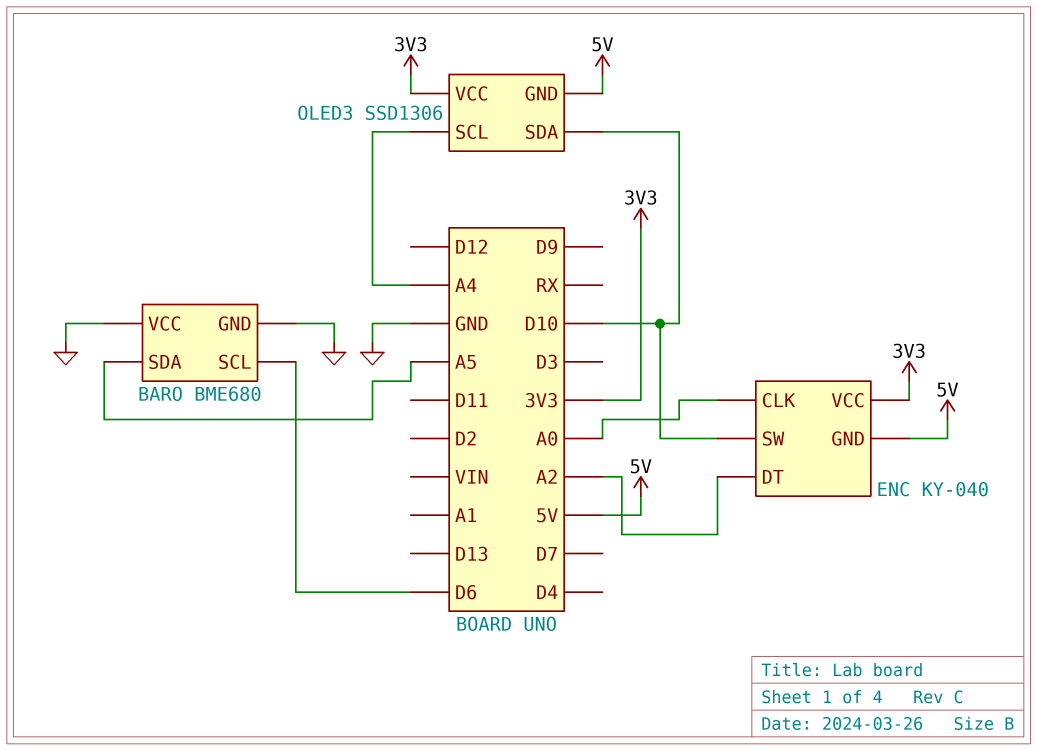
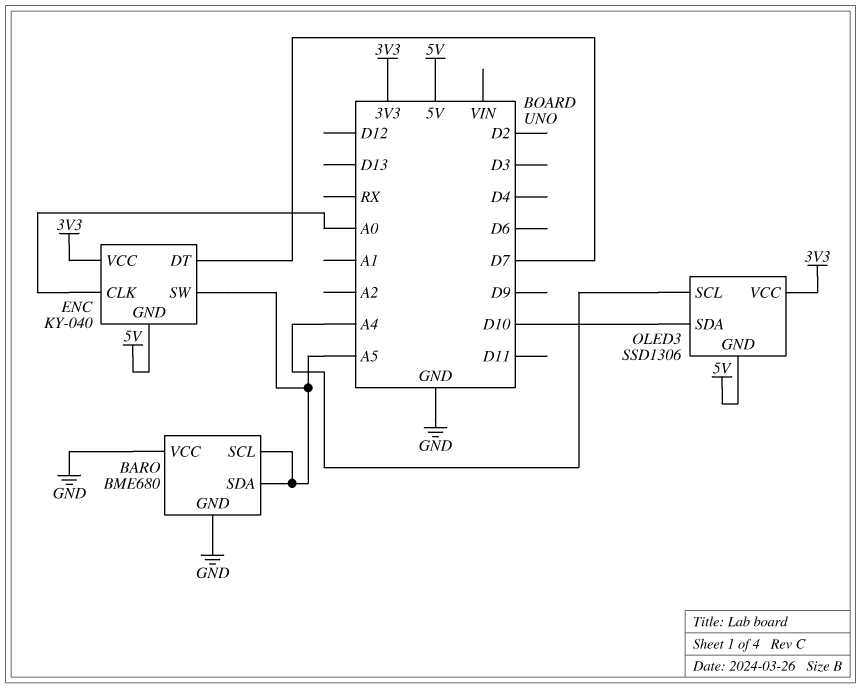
BARO pin SCL: D6 -> A5
ENC pin DT: A2 -> D7
ENC pin SW: D10 -> A5

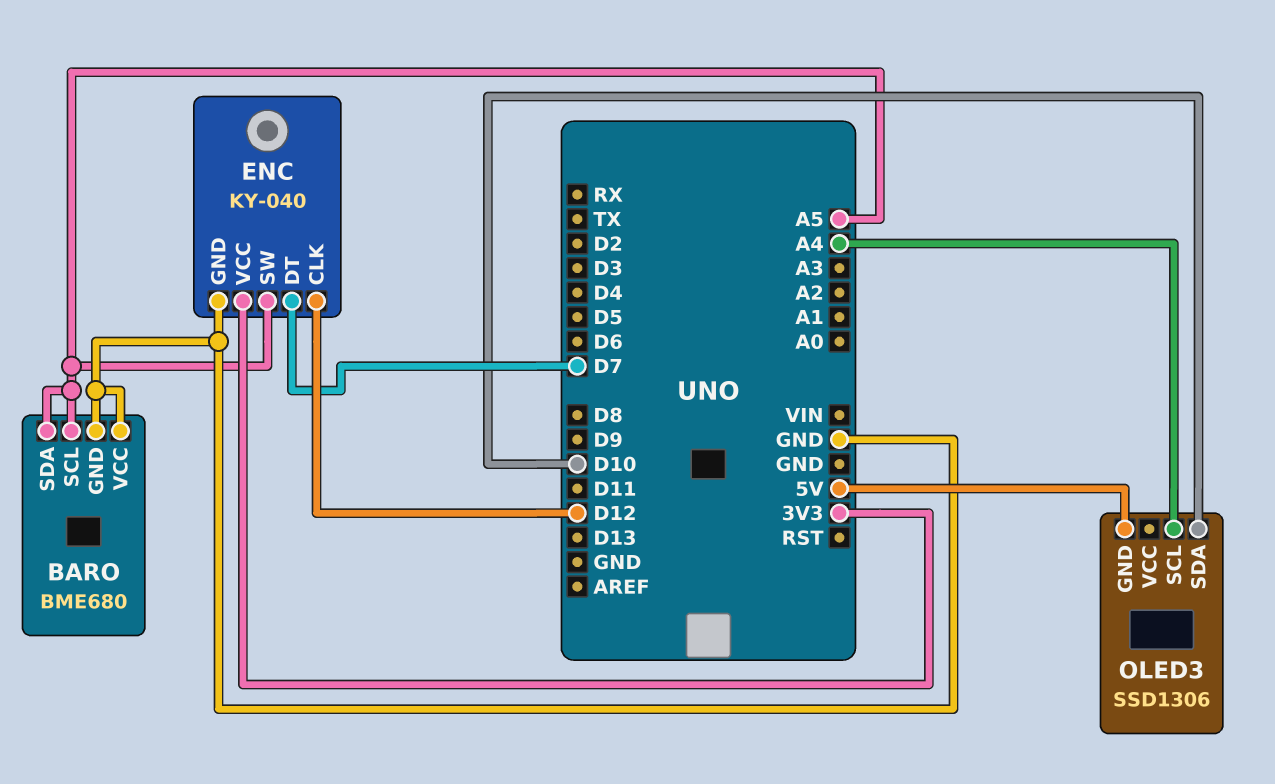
ENC pin CLK: A0 -> D12
ENC pin GND: 5V -> GND
OLED3 pin VCC: 3V3 -> none

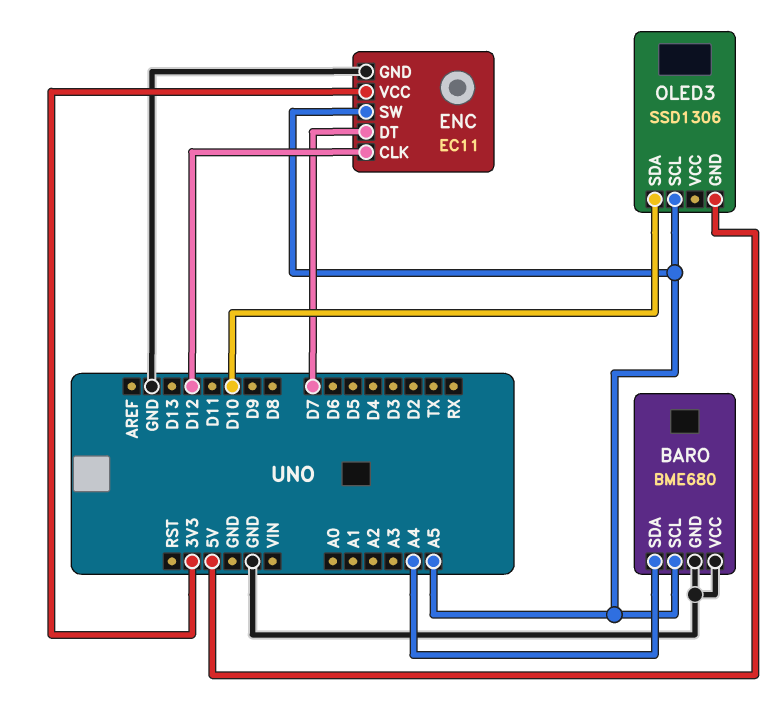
BARO pin SDA: A5 -> A4
ENC: KY-040 -> EC11
OLED3 pin SCL: A4 -> A5

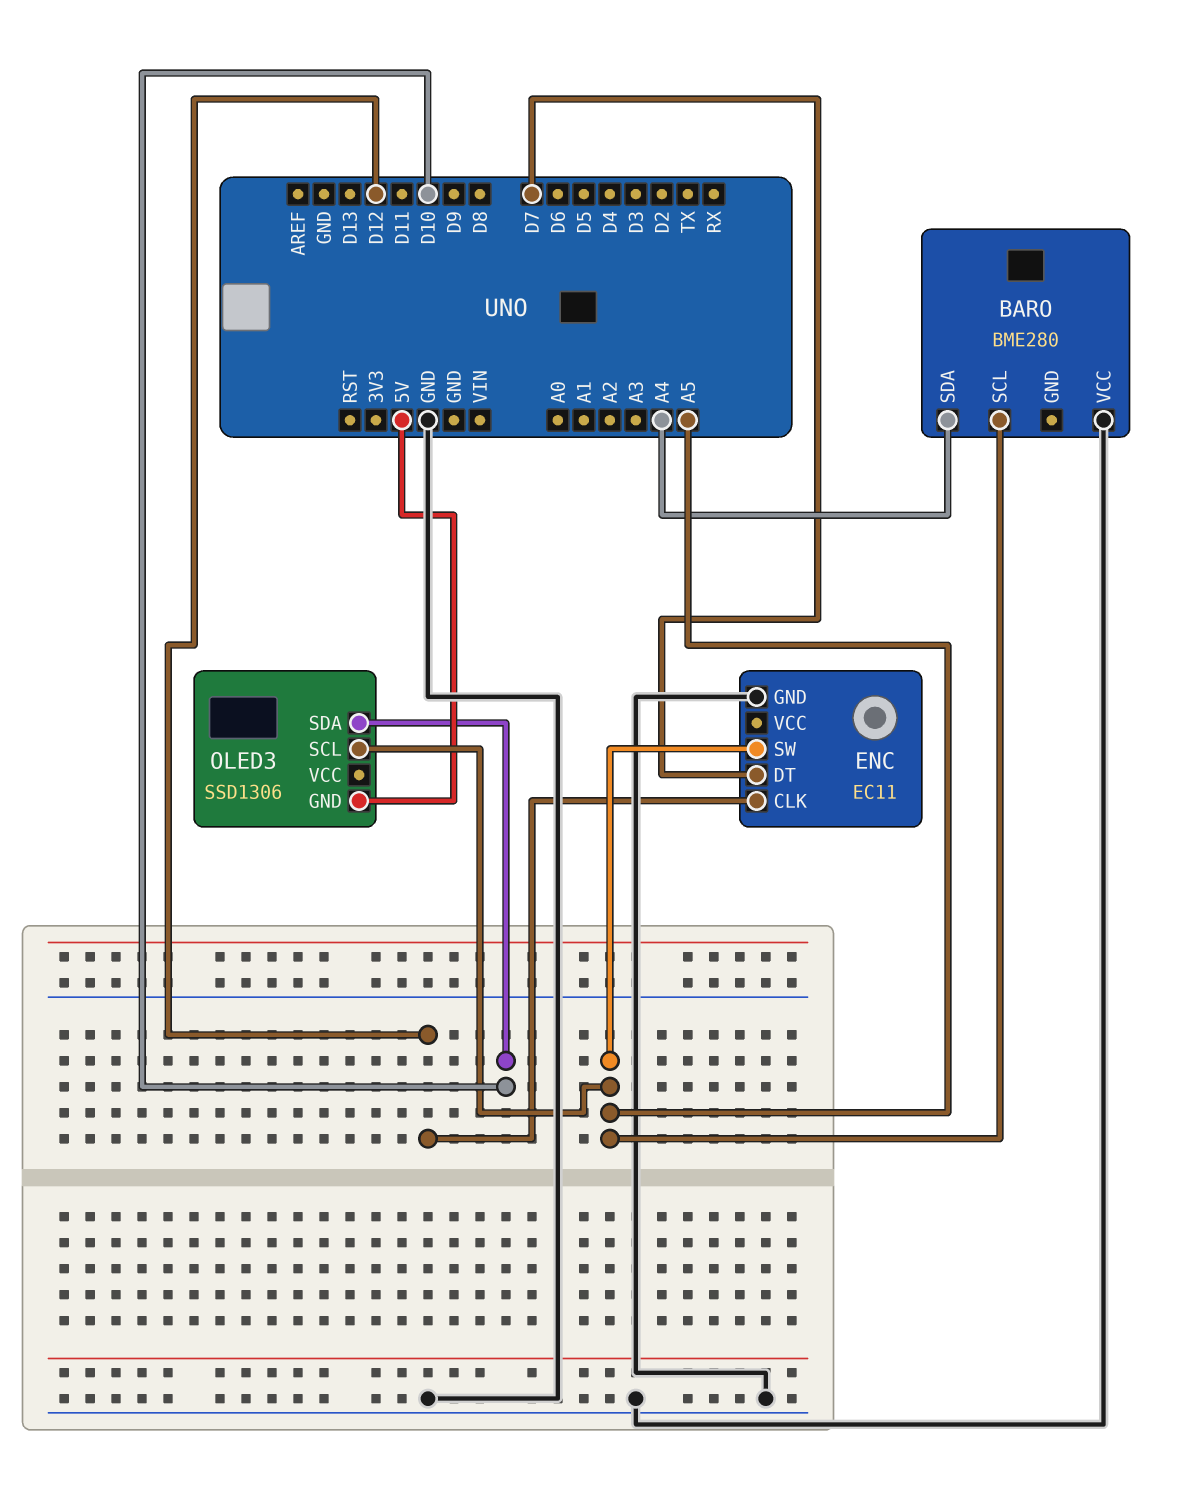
BARO: BME680 -> BME280
BARO pin GND: GND -> none
ENC pin VCC: 3V3 -> none

